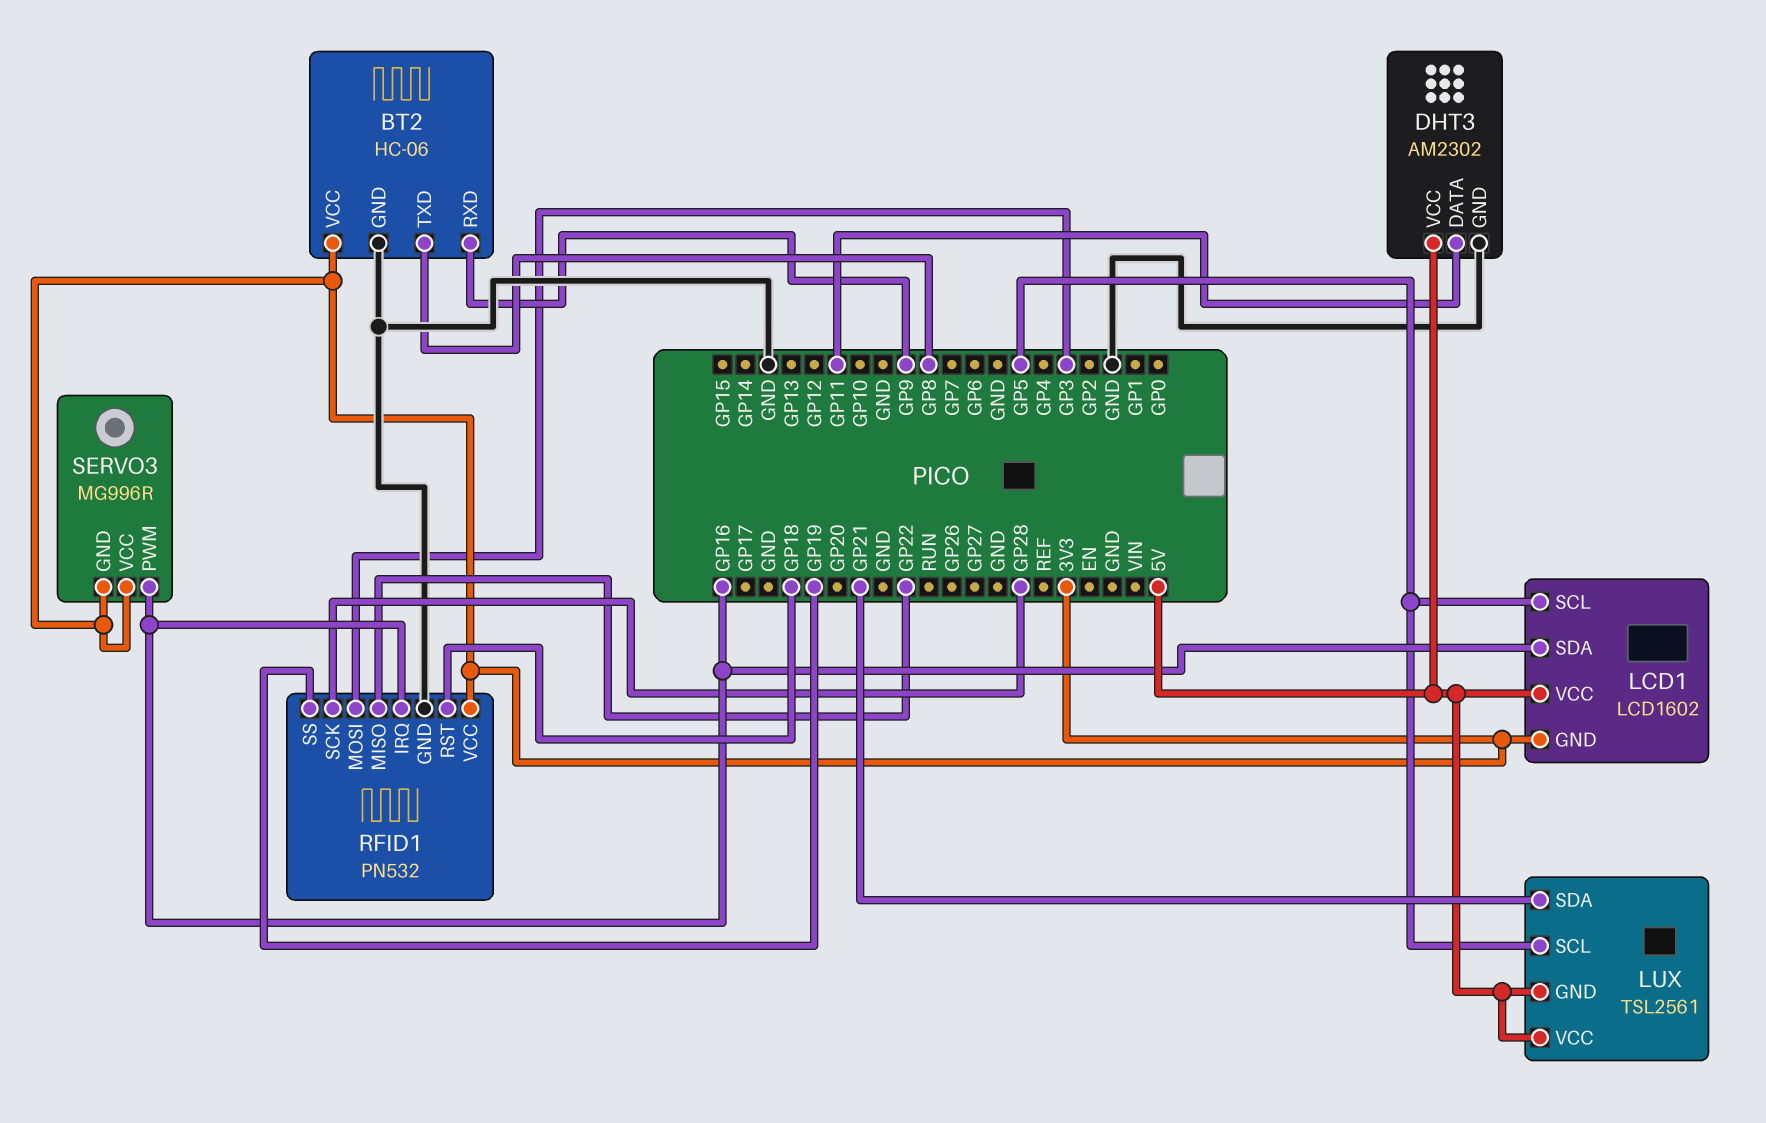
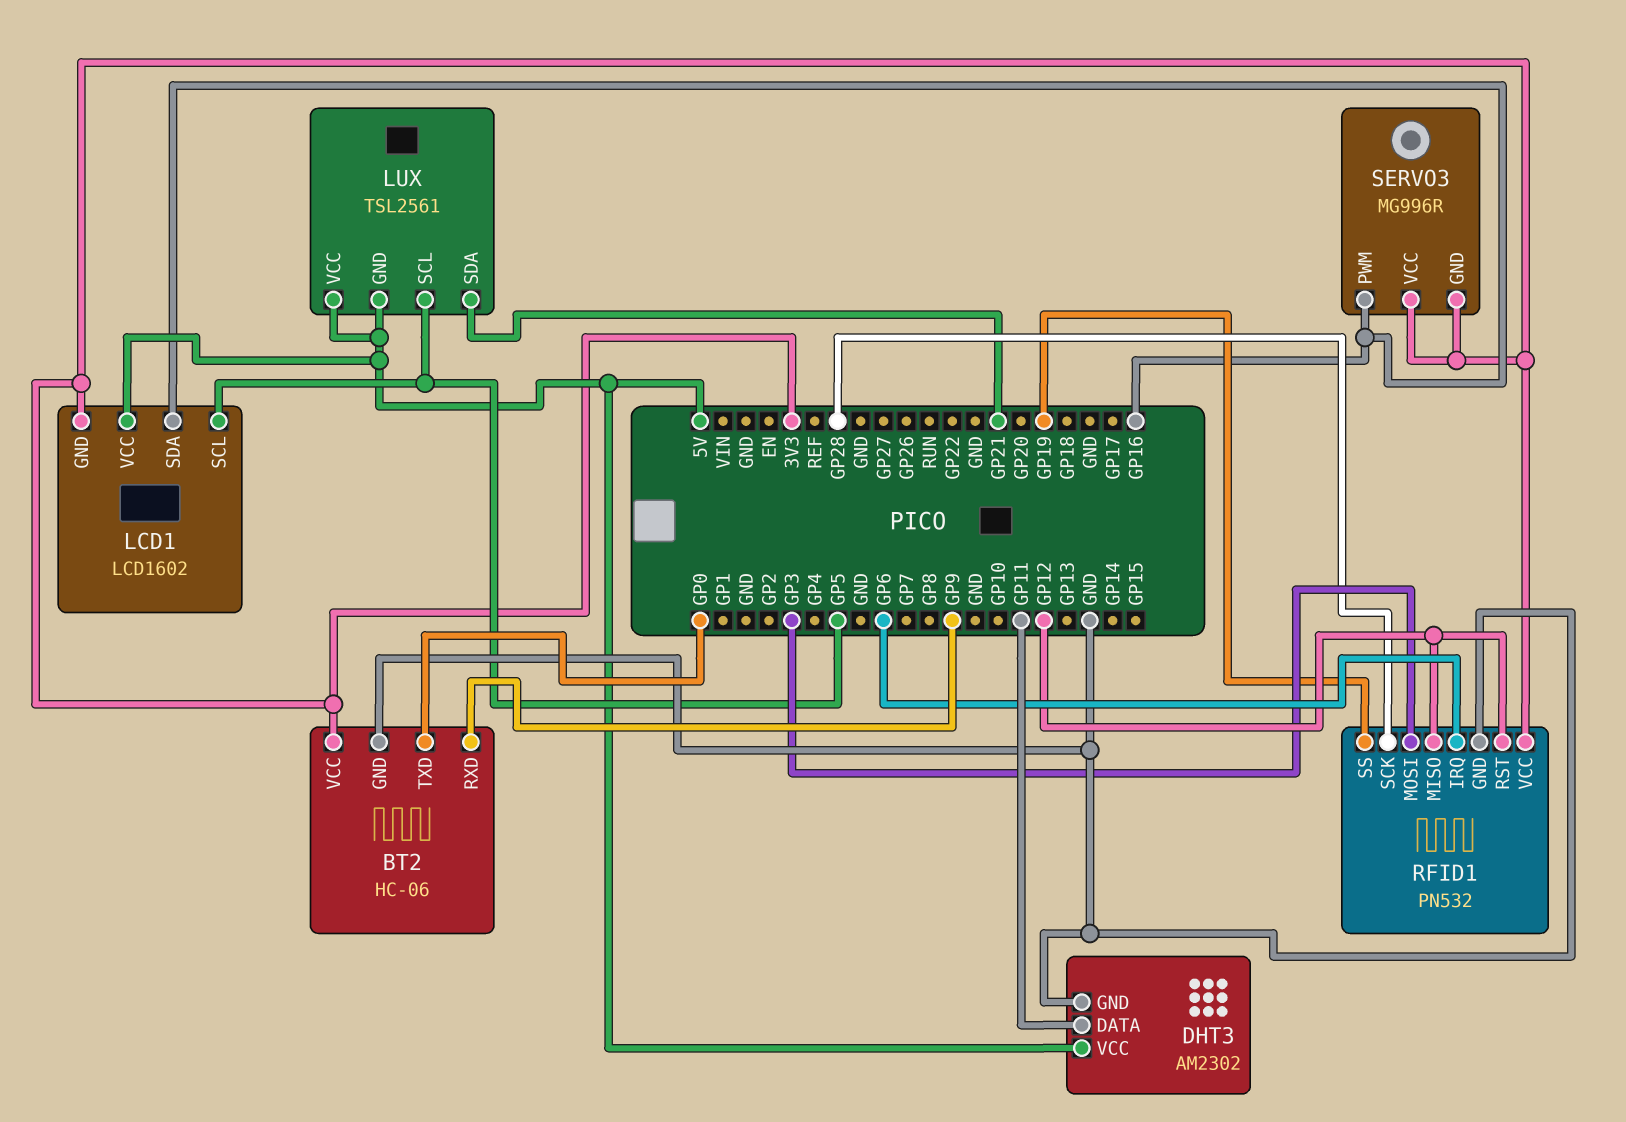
BT2 pin TXD: GP8 -> GP0
RFID1 pin IRQ: GP16 -> GP6
RFID1 pin MISO: GP22 -> GP12
RFID1 pin RST: GP18 -> GP12

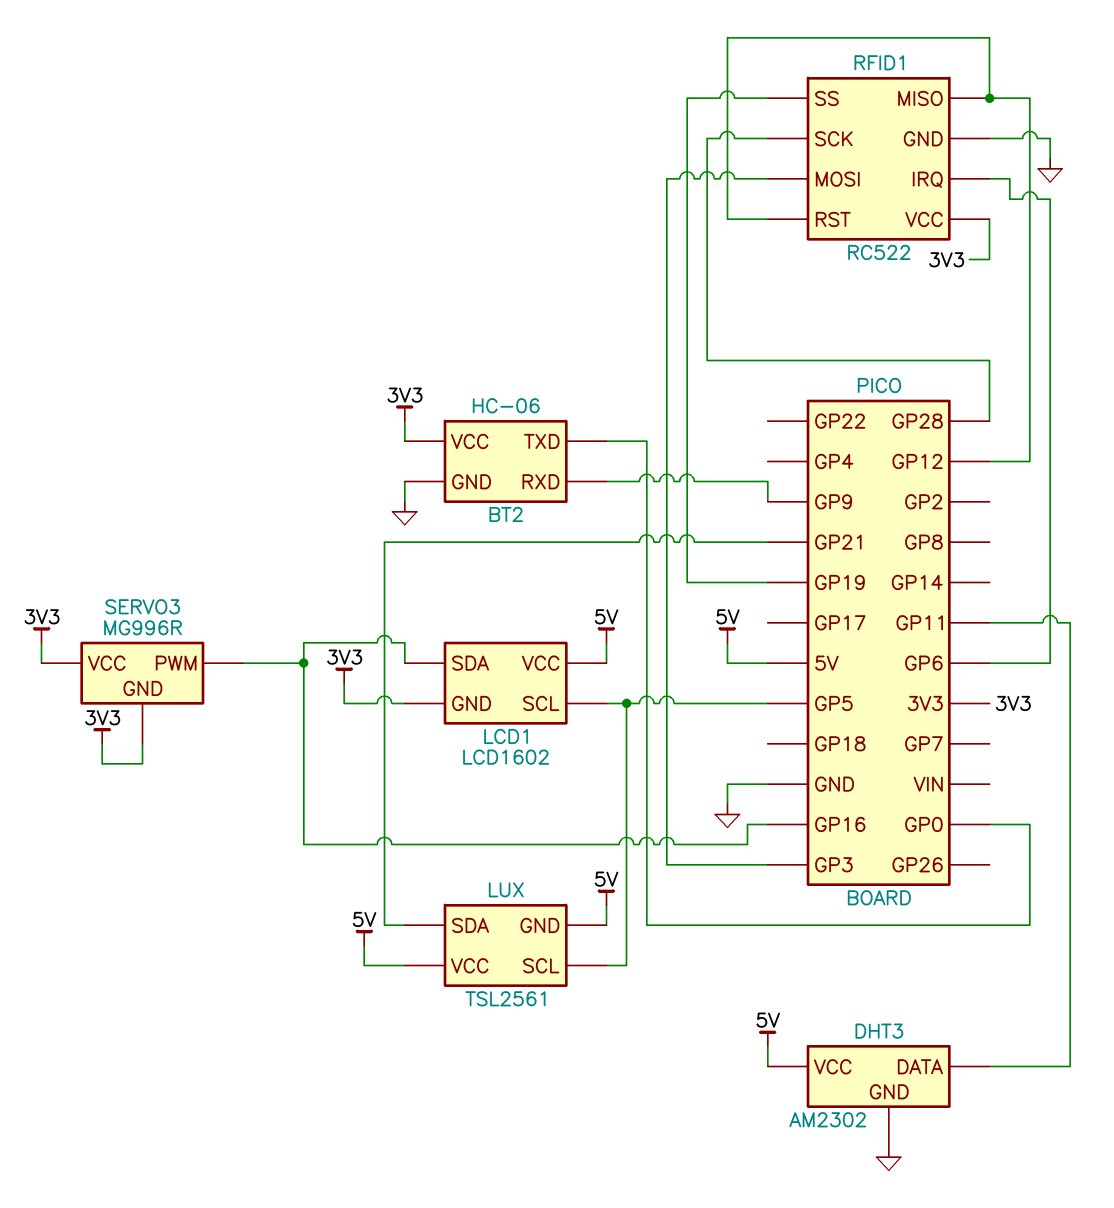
RFID1: PN532 -> RC522

